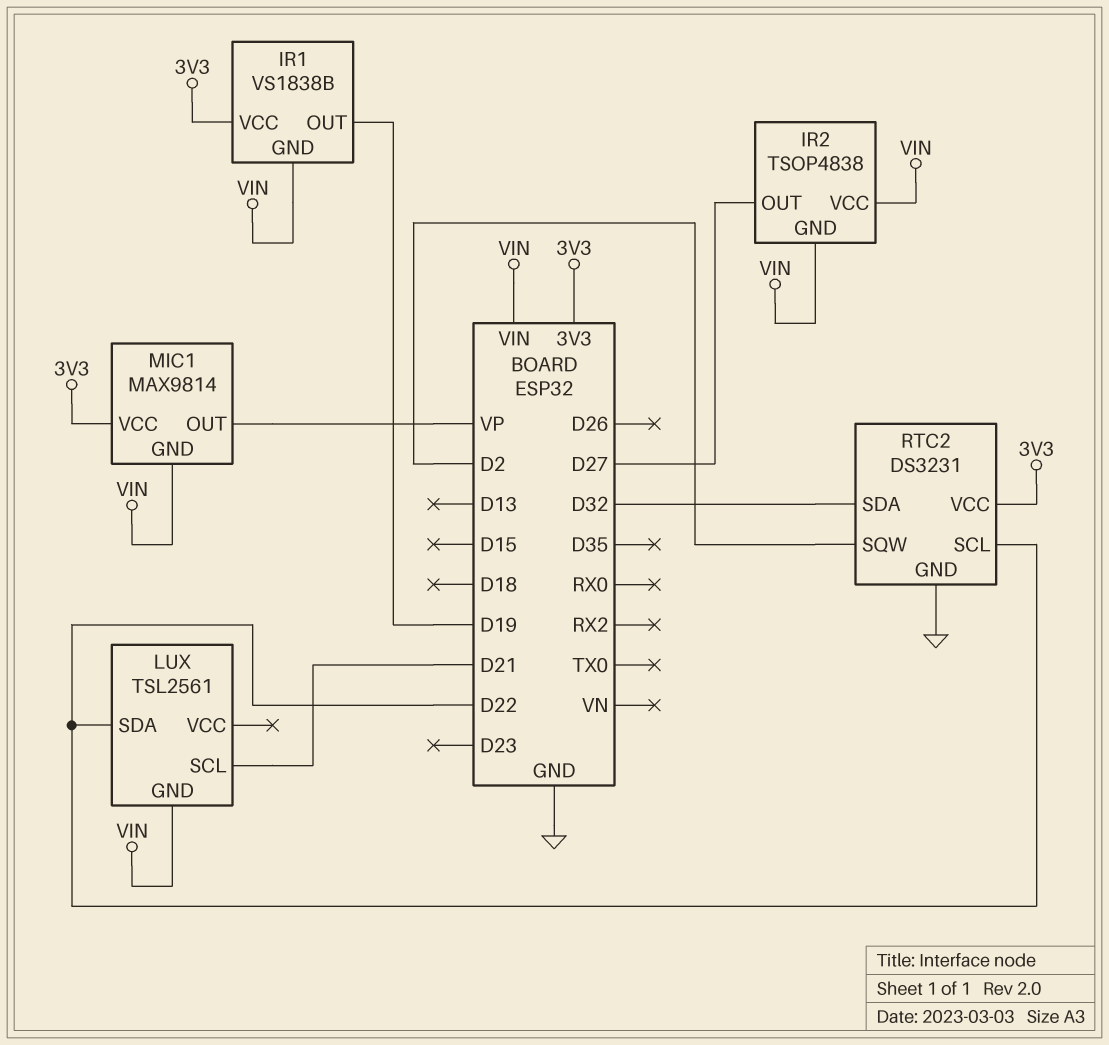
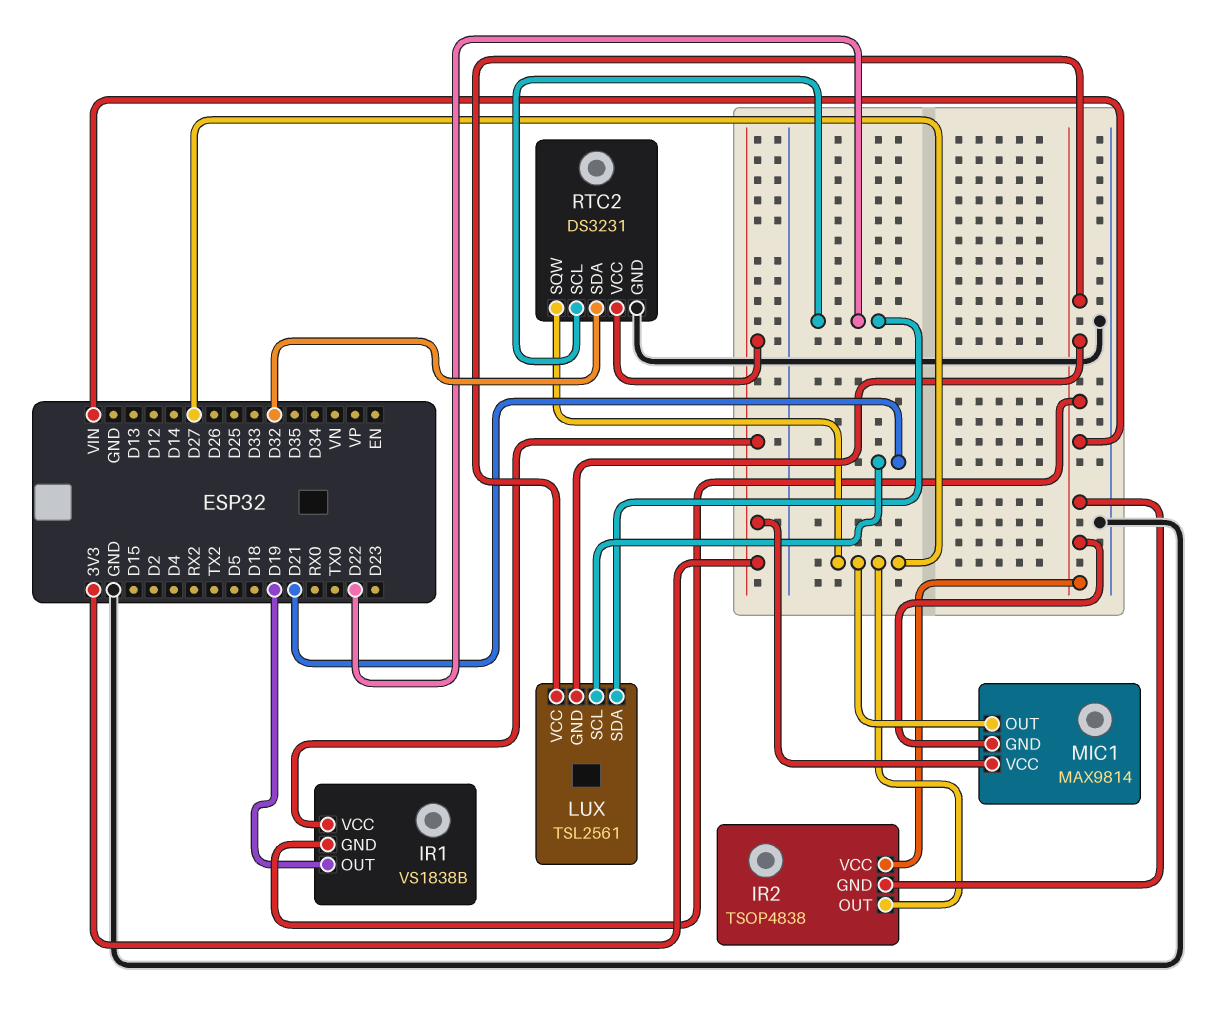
LUX pin VCC: none -> VIN
MIC1 pin OUT: VP -> D27
RTC2 pin SQW: D2 -> D27

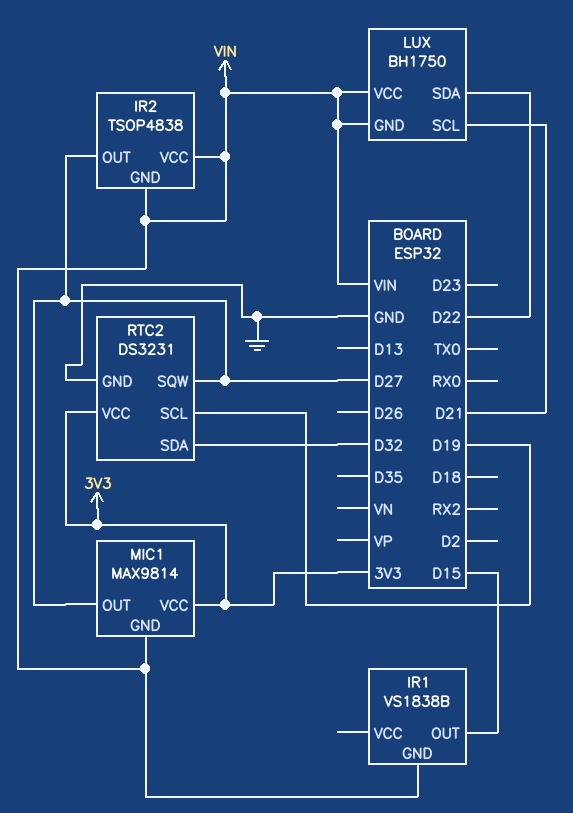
IR1 pin OUT: D19 -> D15
IR1 pin VCC: 3V3 -> none
LUX: TSL2561 -> BH1750
RTC2 pin SCL: D22 -> D19

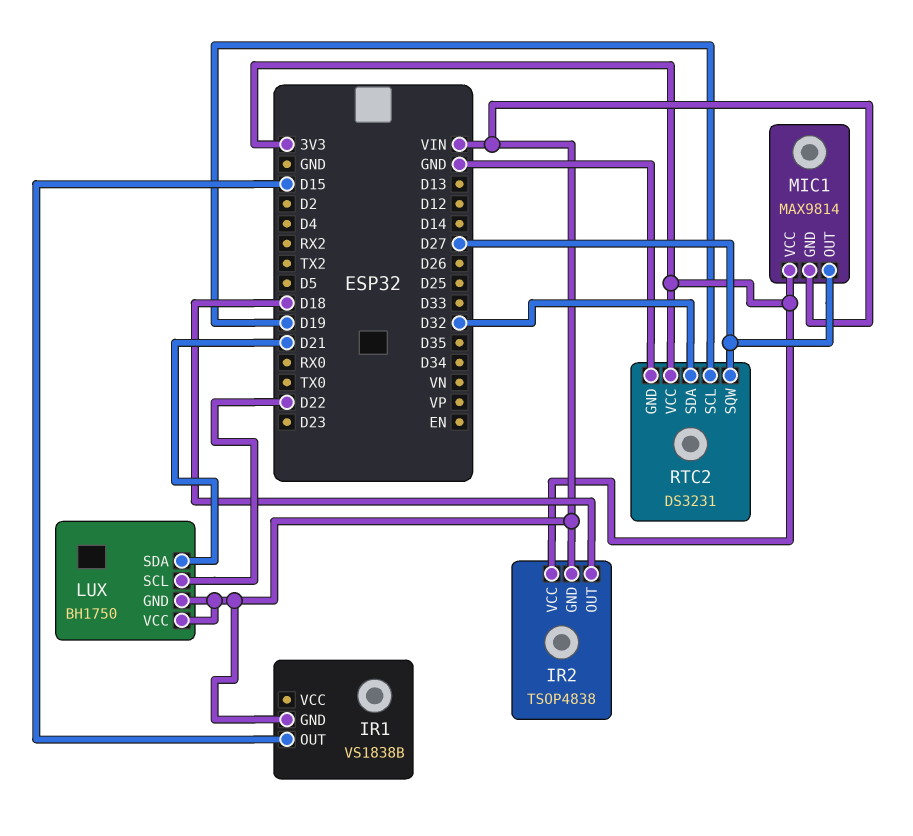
IR2 pin OUT: D27 -> D18
IR2 pin VCC: VIN -> 3V3
LUX pin SCL: D21 -> D22
LUX pin SDA: D22 -> D21

